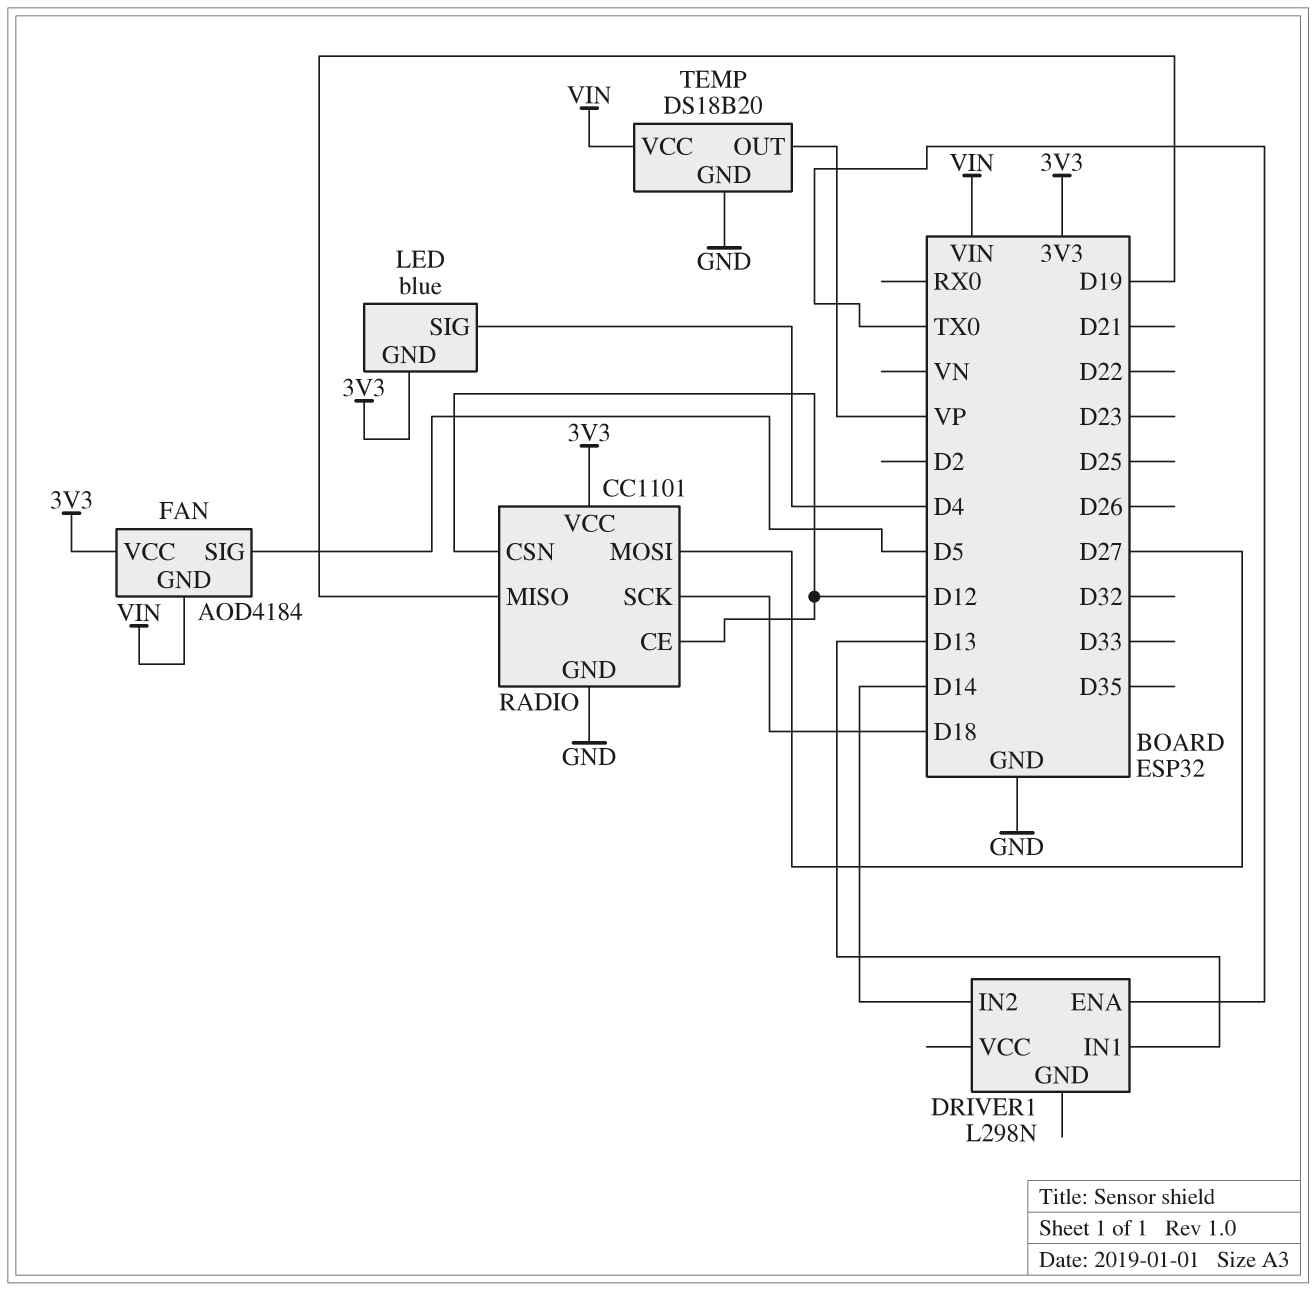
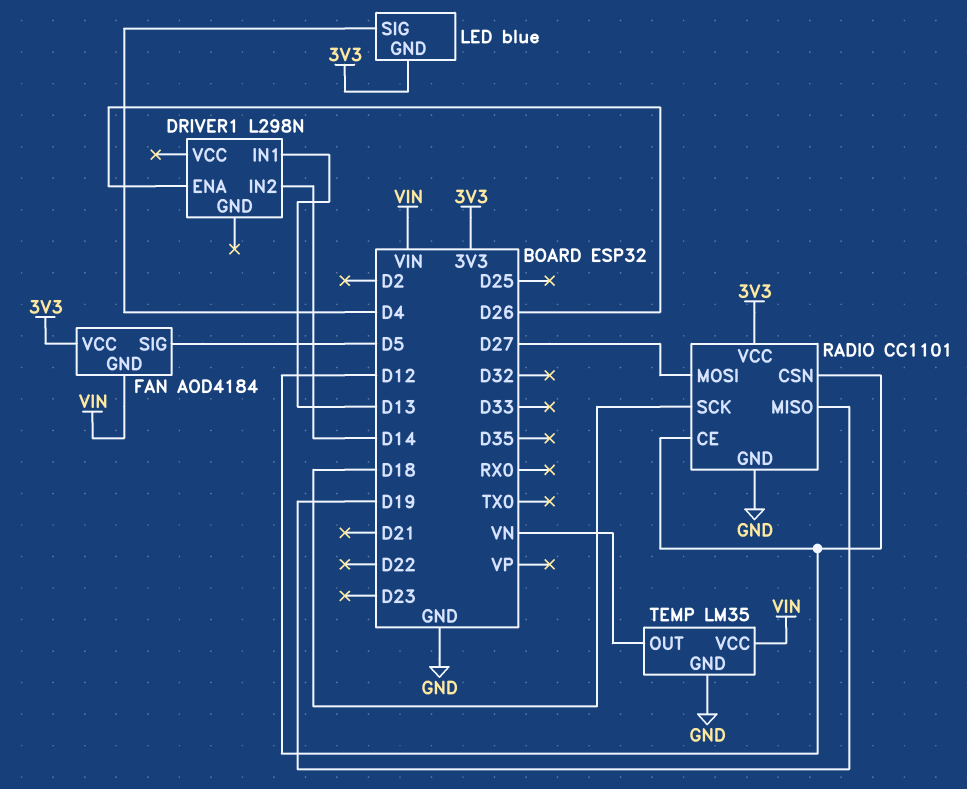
DRIVER1 pin ENA: TX0 -> D26
TEMP: DS18B20 -> LM35
TEMP pin OUT: VP -> VN

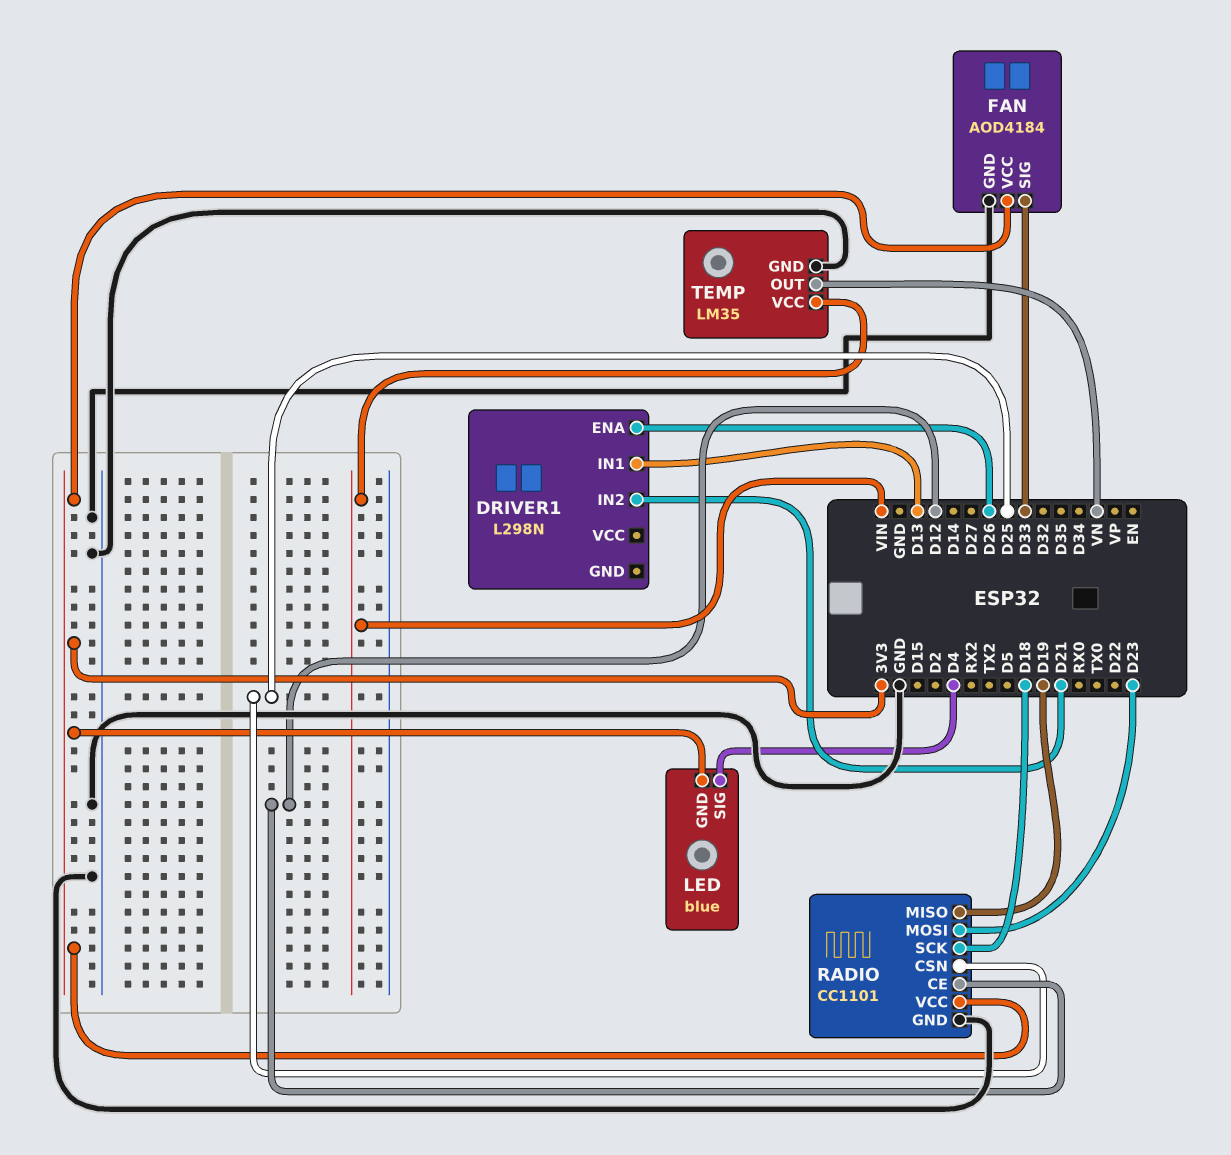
DRIVER1 pin IN2: D14 -> D21
FAN pin GND: VIN -> GND
FAN pin SIG: D5 -> D33
RADIO pin CSN: D12 -> D25
RADIO pin MOSI: D27 -> D23

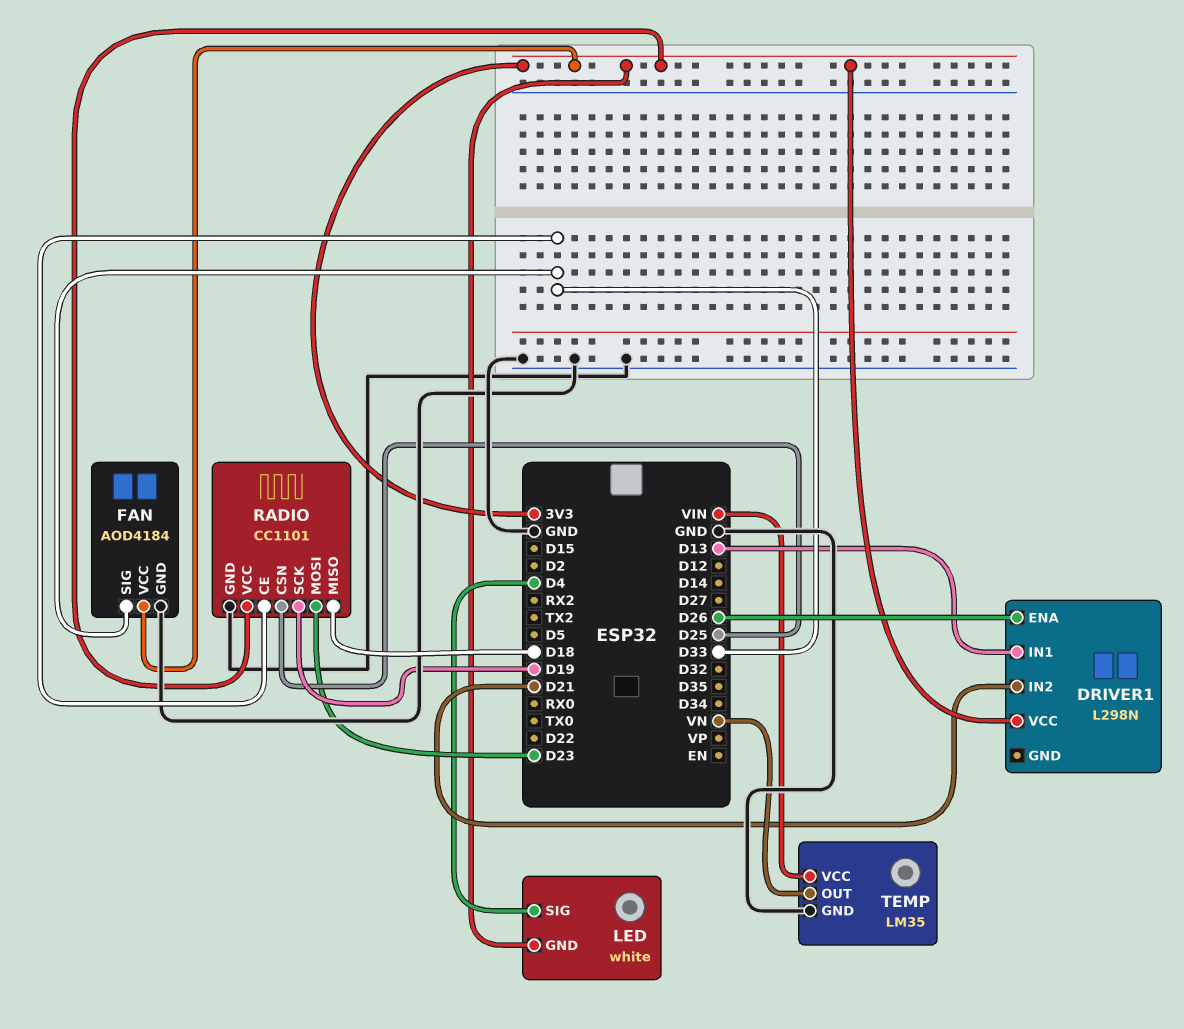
DRIVER1 pin VCC: none -> 3V3
LED: blue -> white
RADIO pin CE: D12 -> D33
RADIO pin MISO: D19 -> D18
RADIO pin SCK: D18 -> D19

